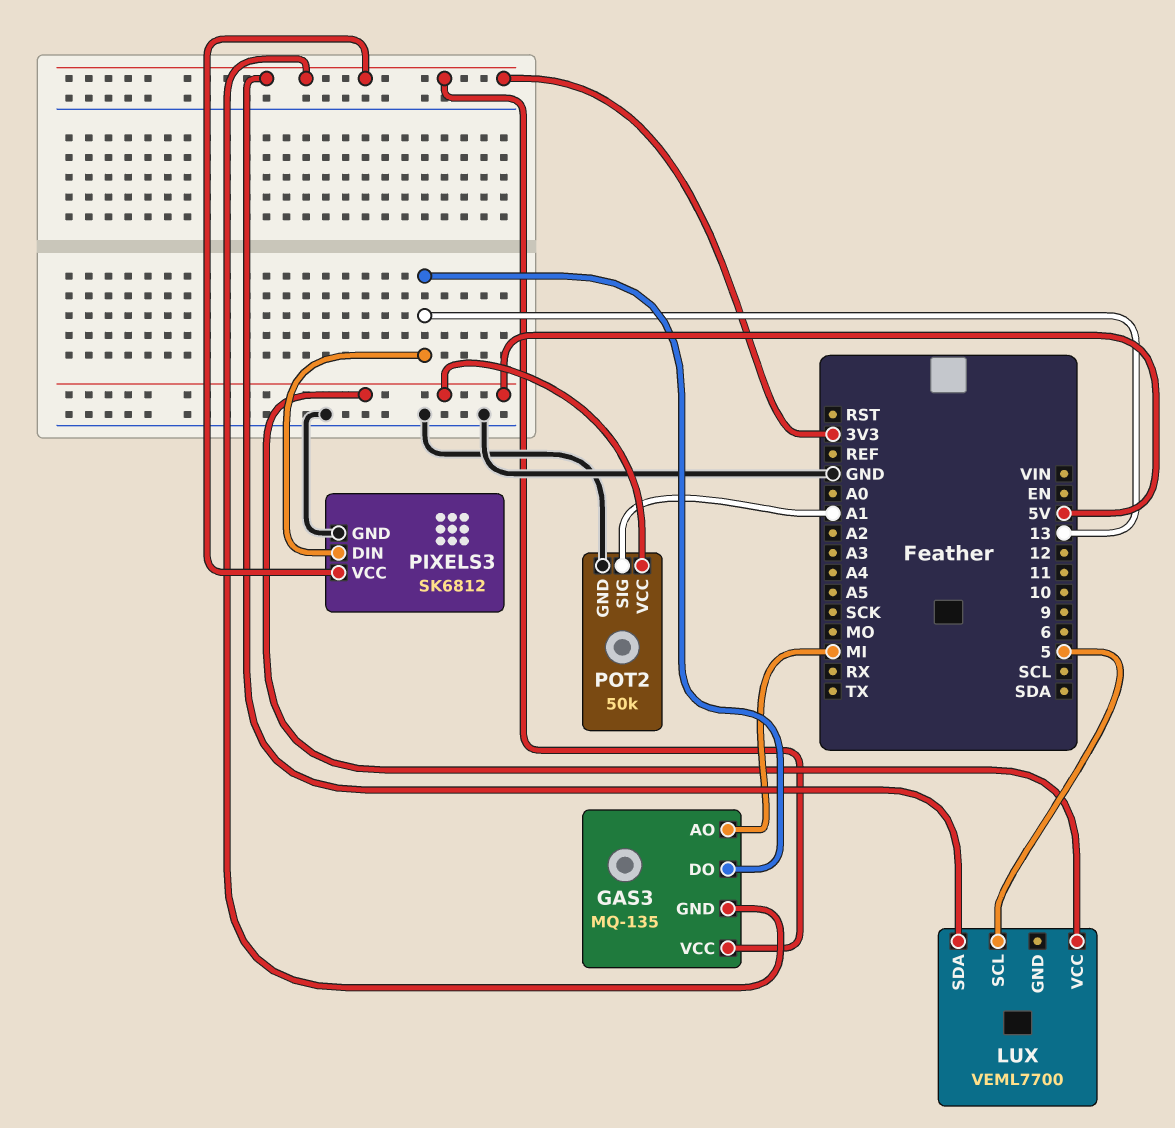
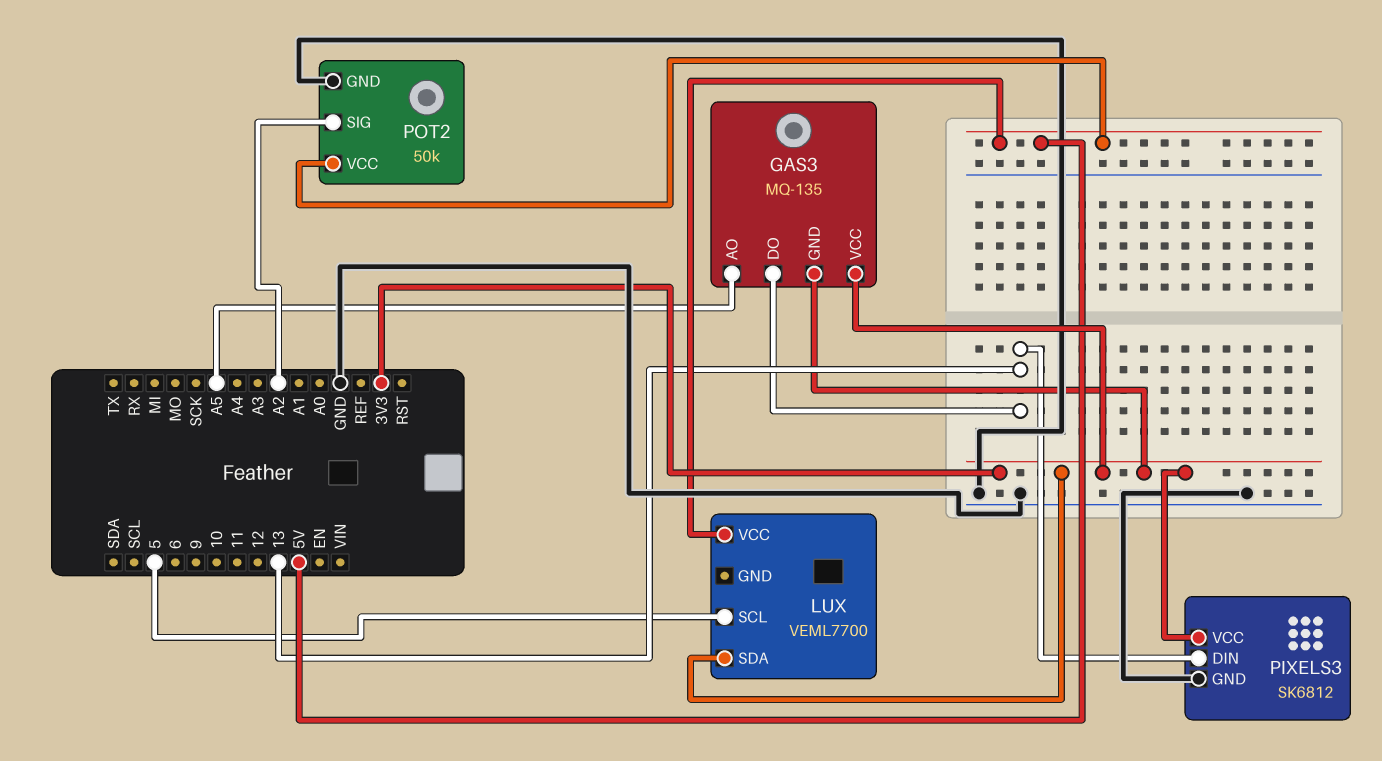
GAS3 pin AO: MI -> A5
POT2 pin SIG: A1 -> A2

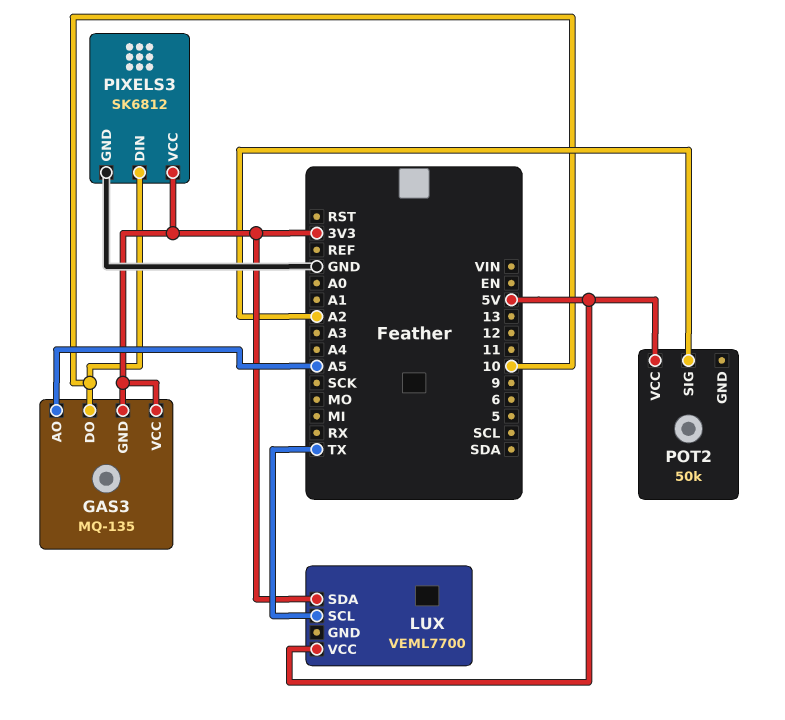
GAS3 pin DO: 13 -> 10
LUX pin SCL: 5 -> TX
PIXELS3 pin DIN: 13 -> 10
POT2 pin GND: GND -> none

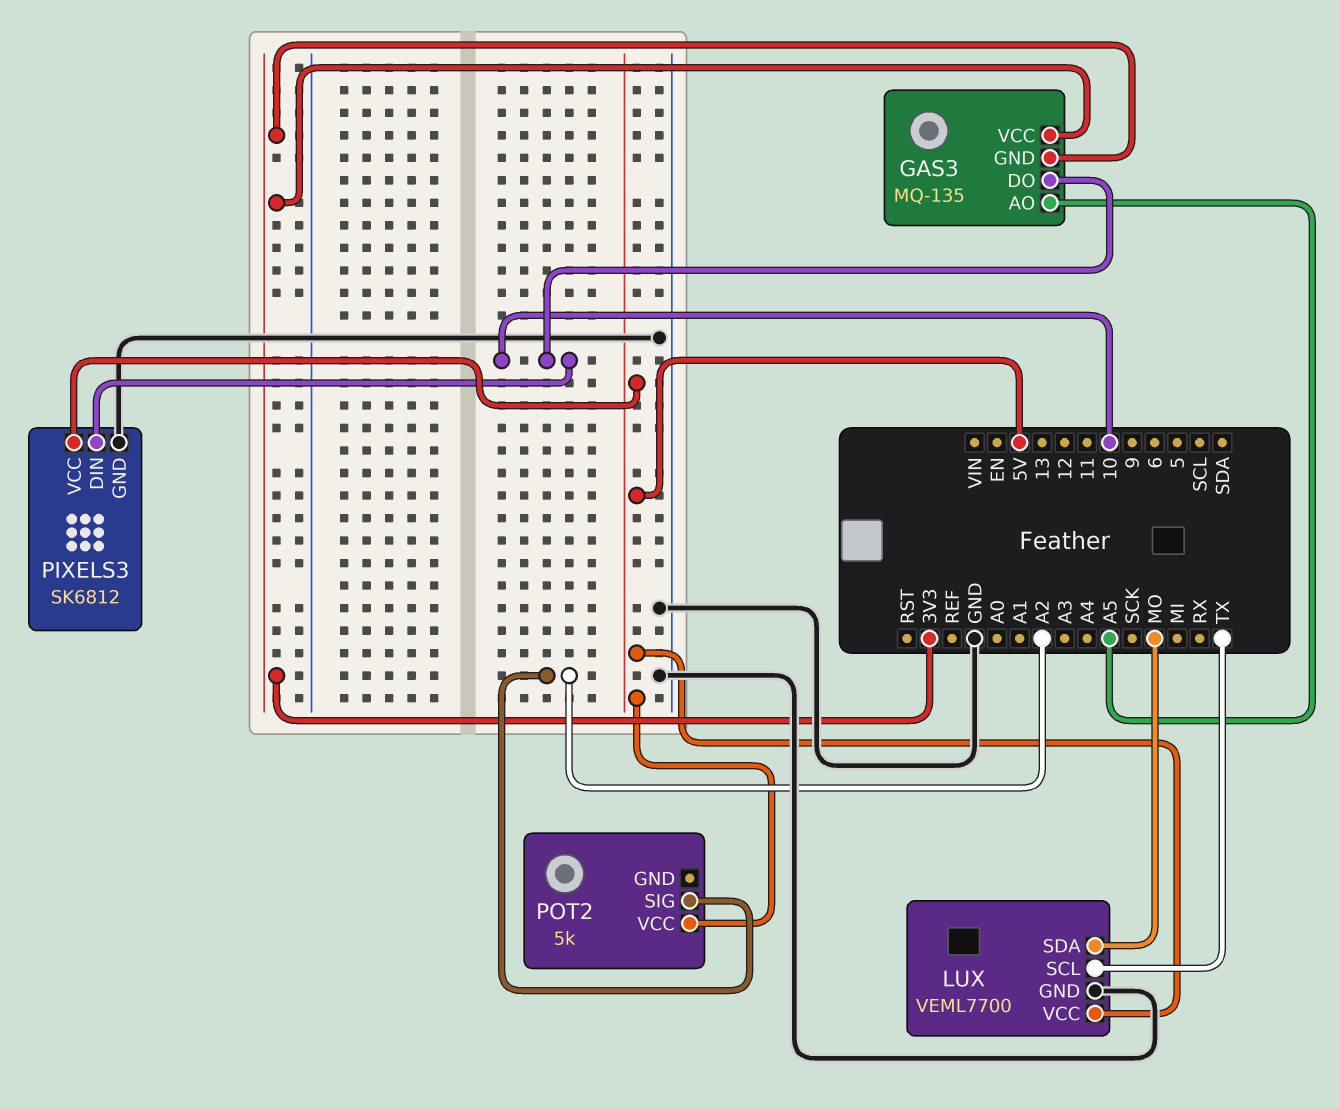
LUX pin GND: none -> GND
LUX pin SDA: 3V3 -> MO
PIXELS3 pin VCC: 3V3 -> 5V
POT2: 50k -> 5k

